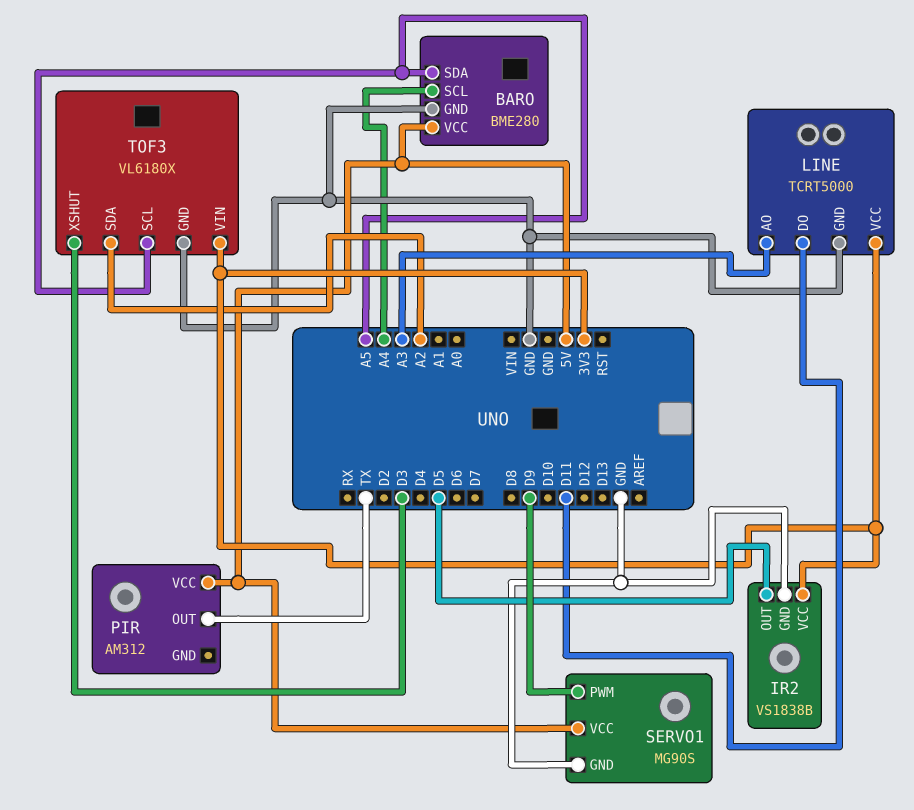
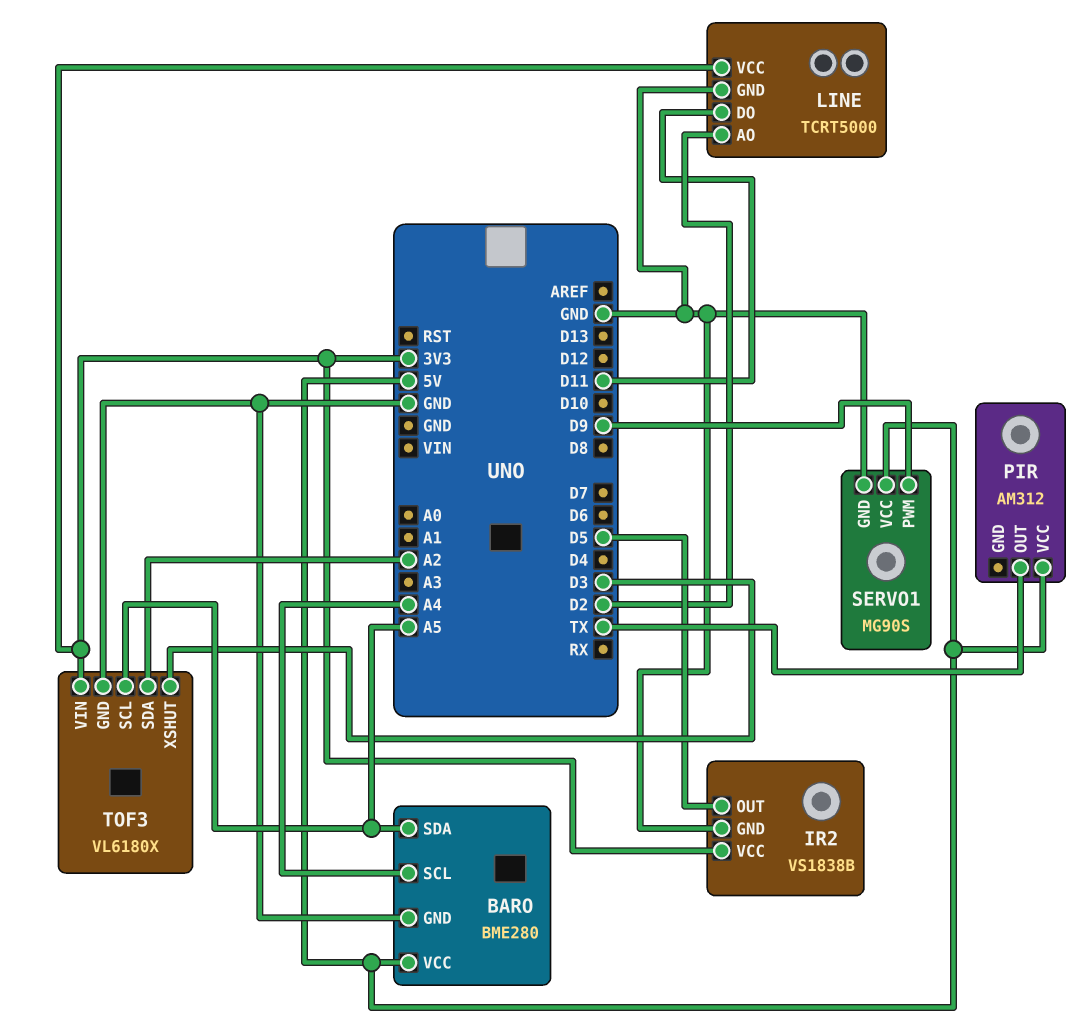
LINE pin AO: A3 -> D2

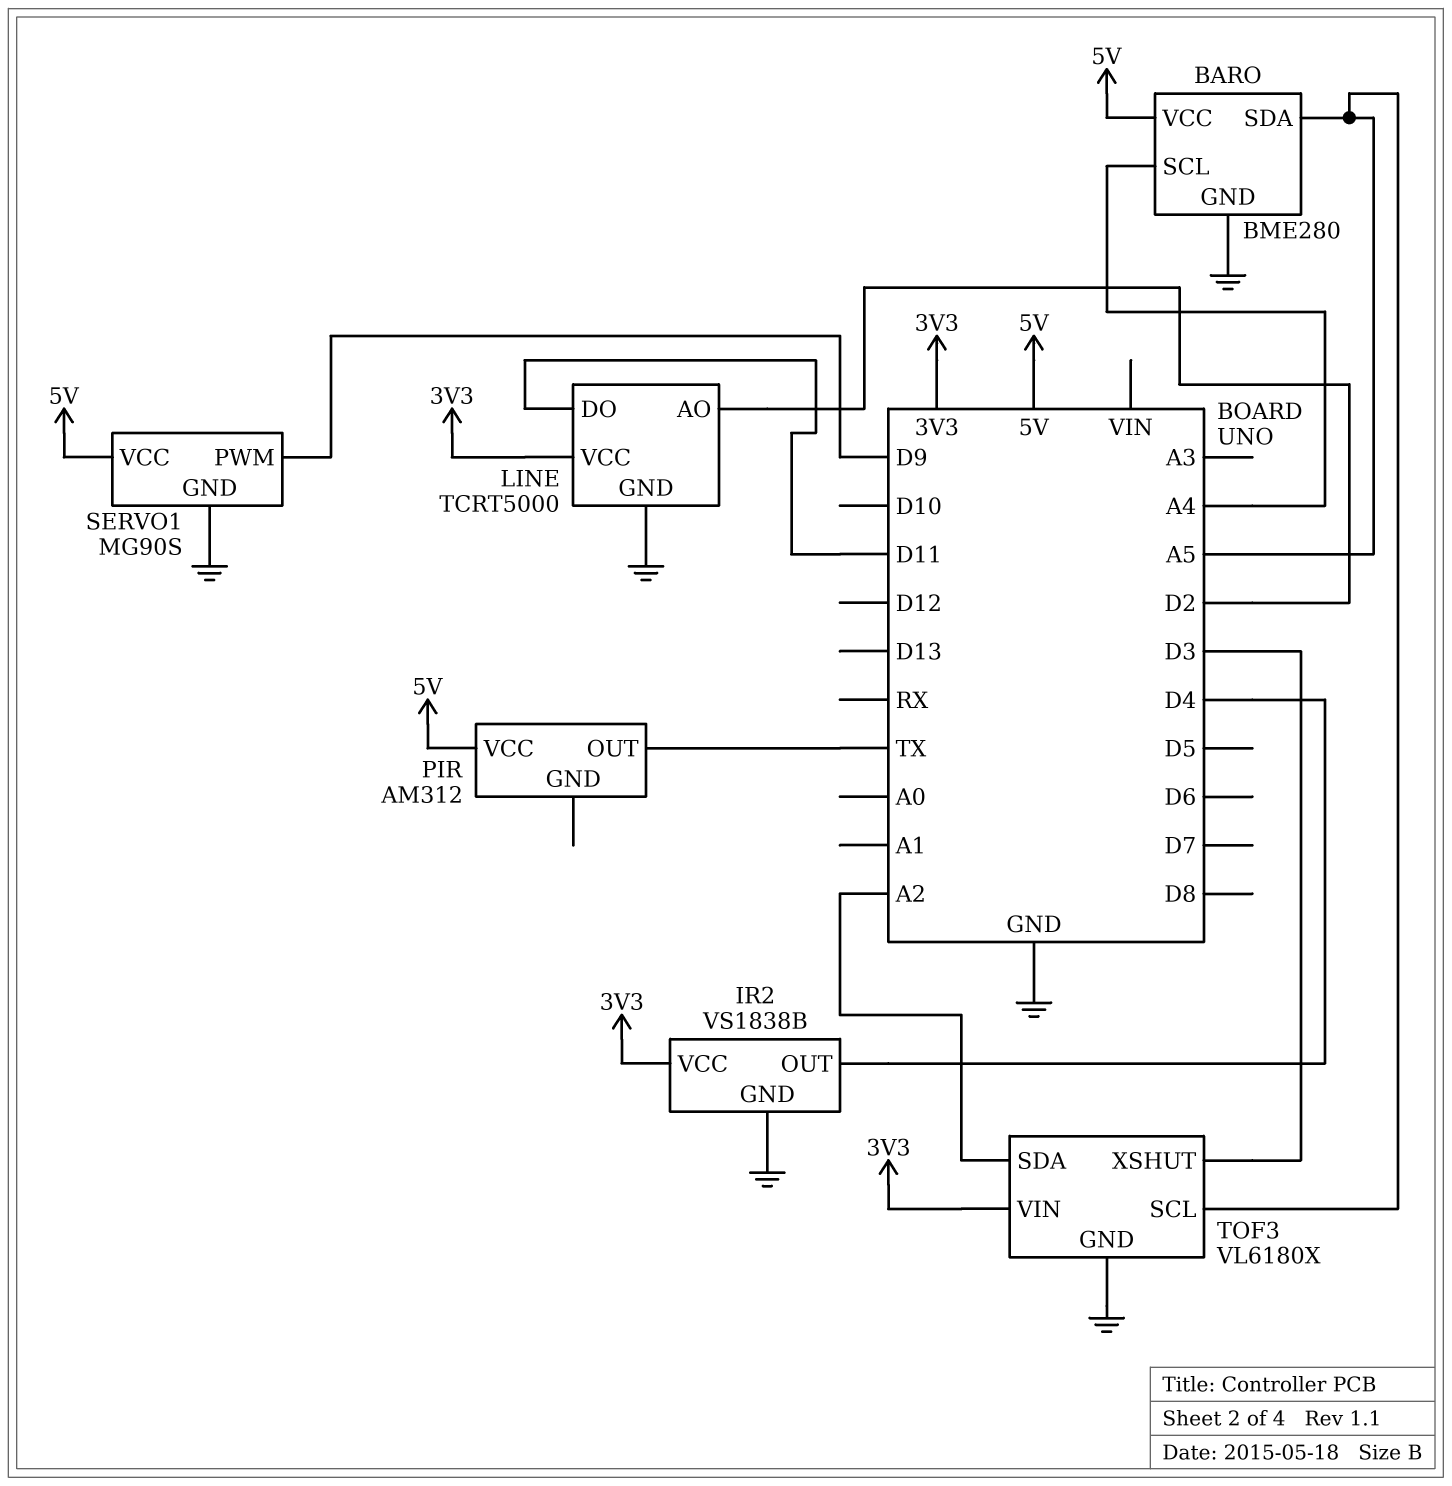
IR2 pin OUT: D5 -> D4

